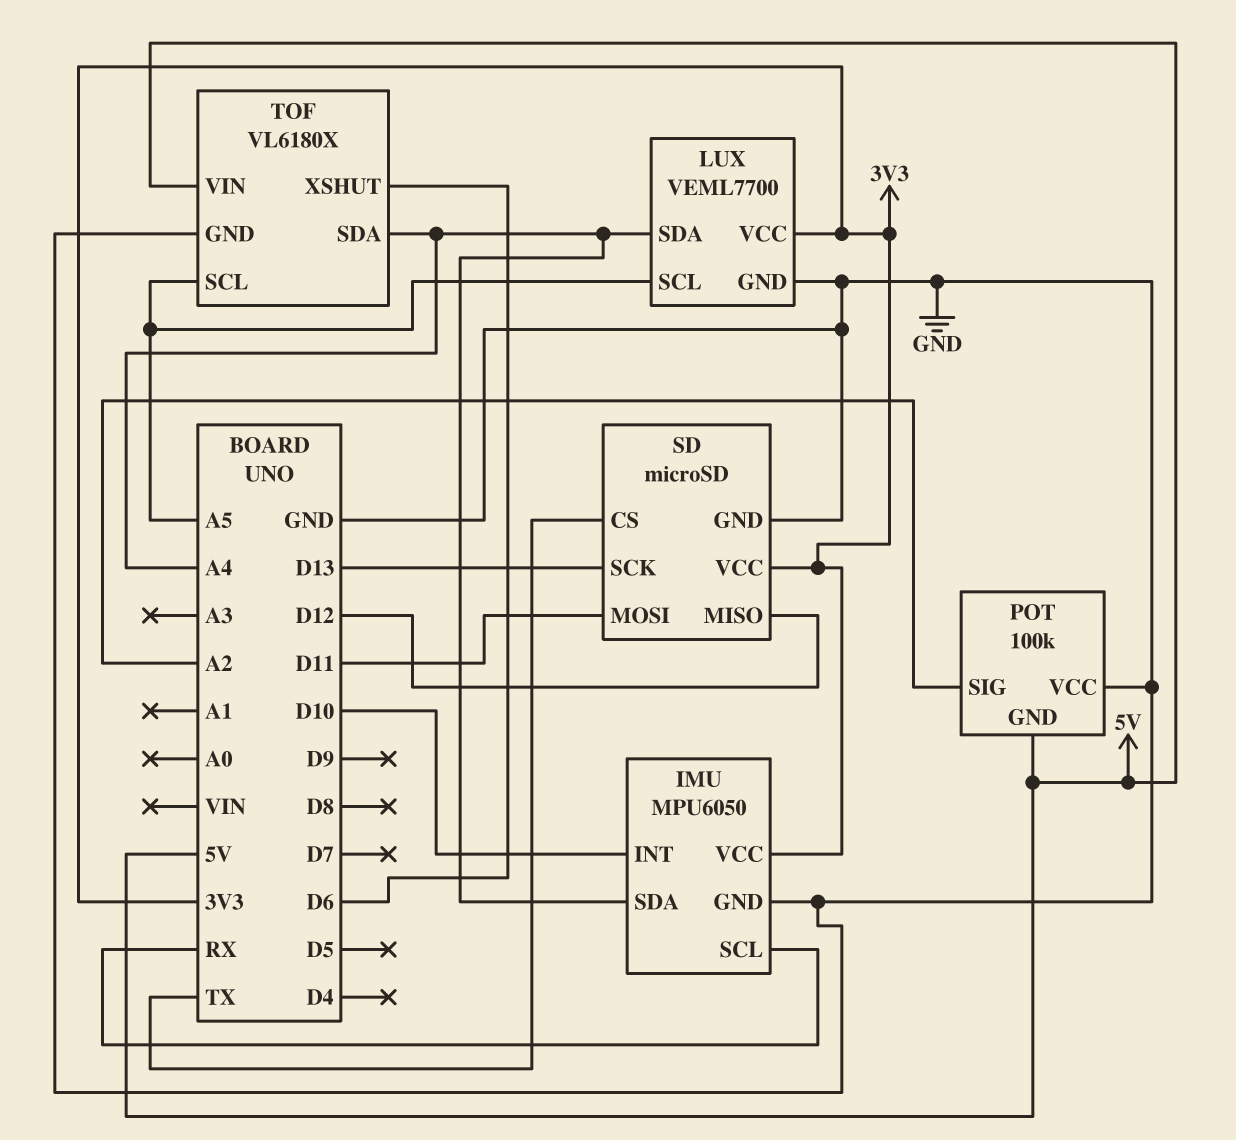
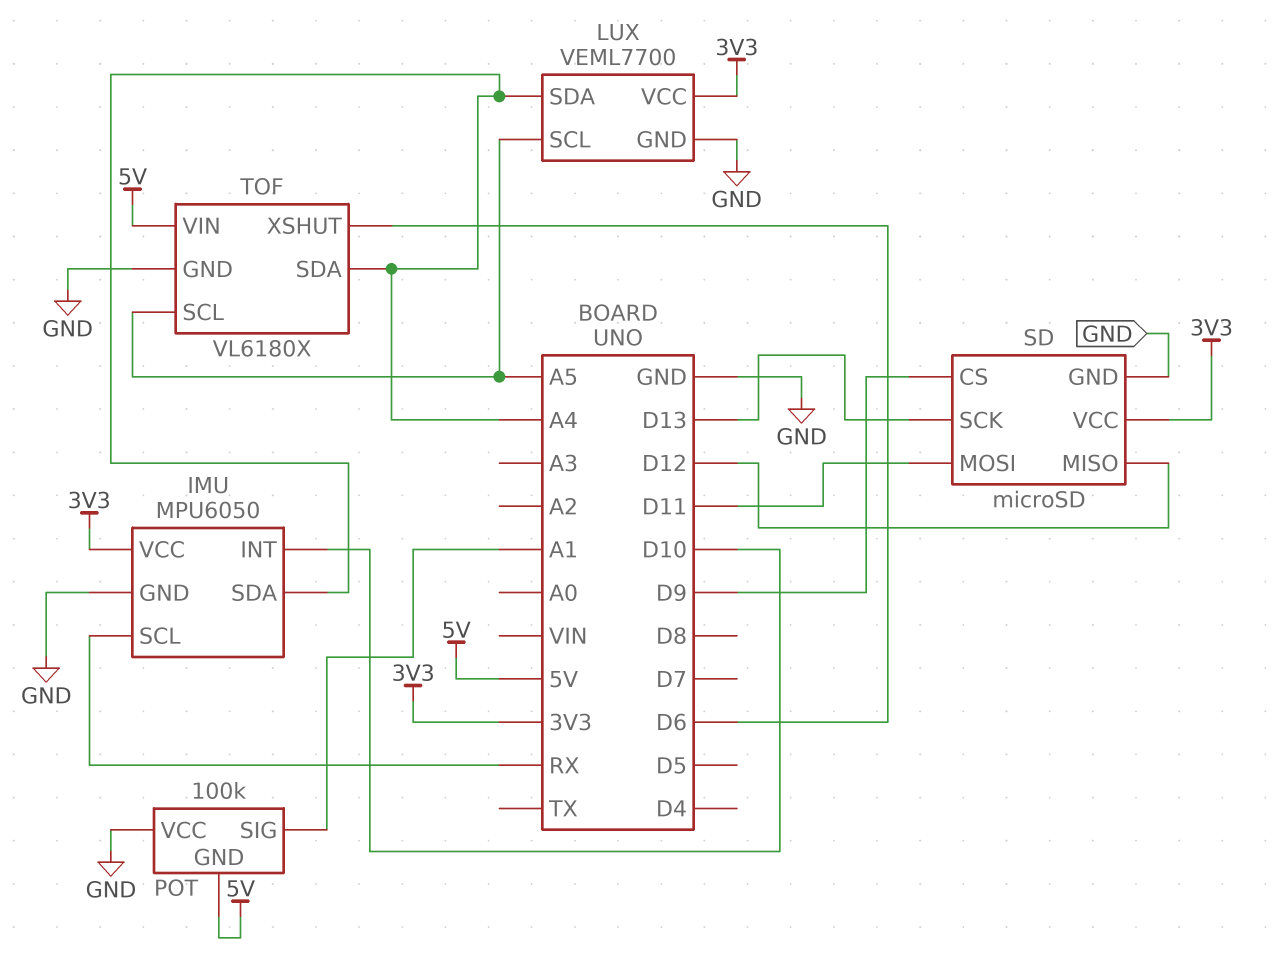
POT pin SIG: A2 -> A1
SD pin CS: TX -> D9

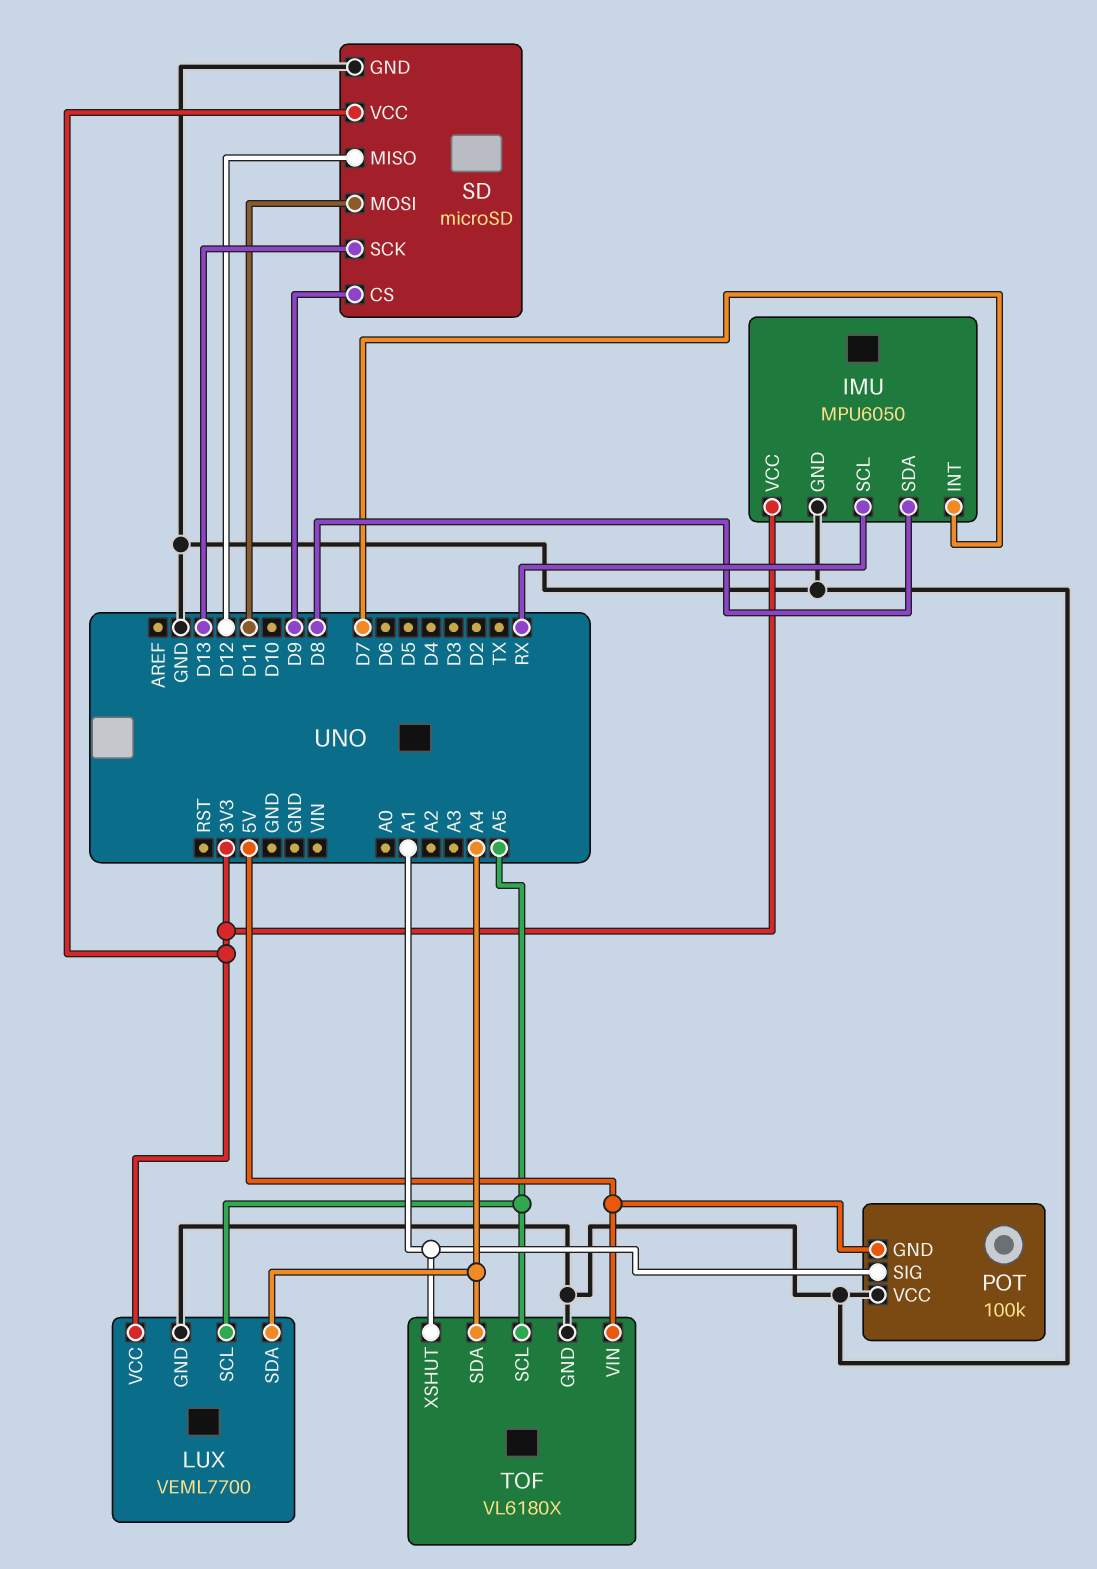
IMU pin INT: D10 -> D7
IMU pin SDA: A4 -> D8
TOF pin XSHUT: D6 -> A1

